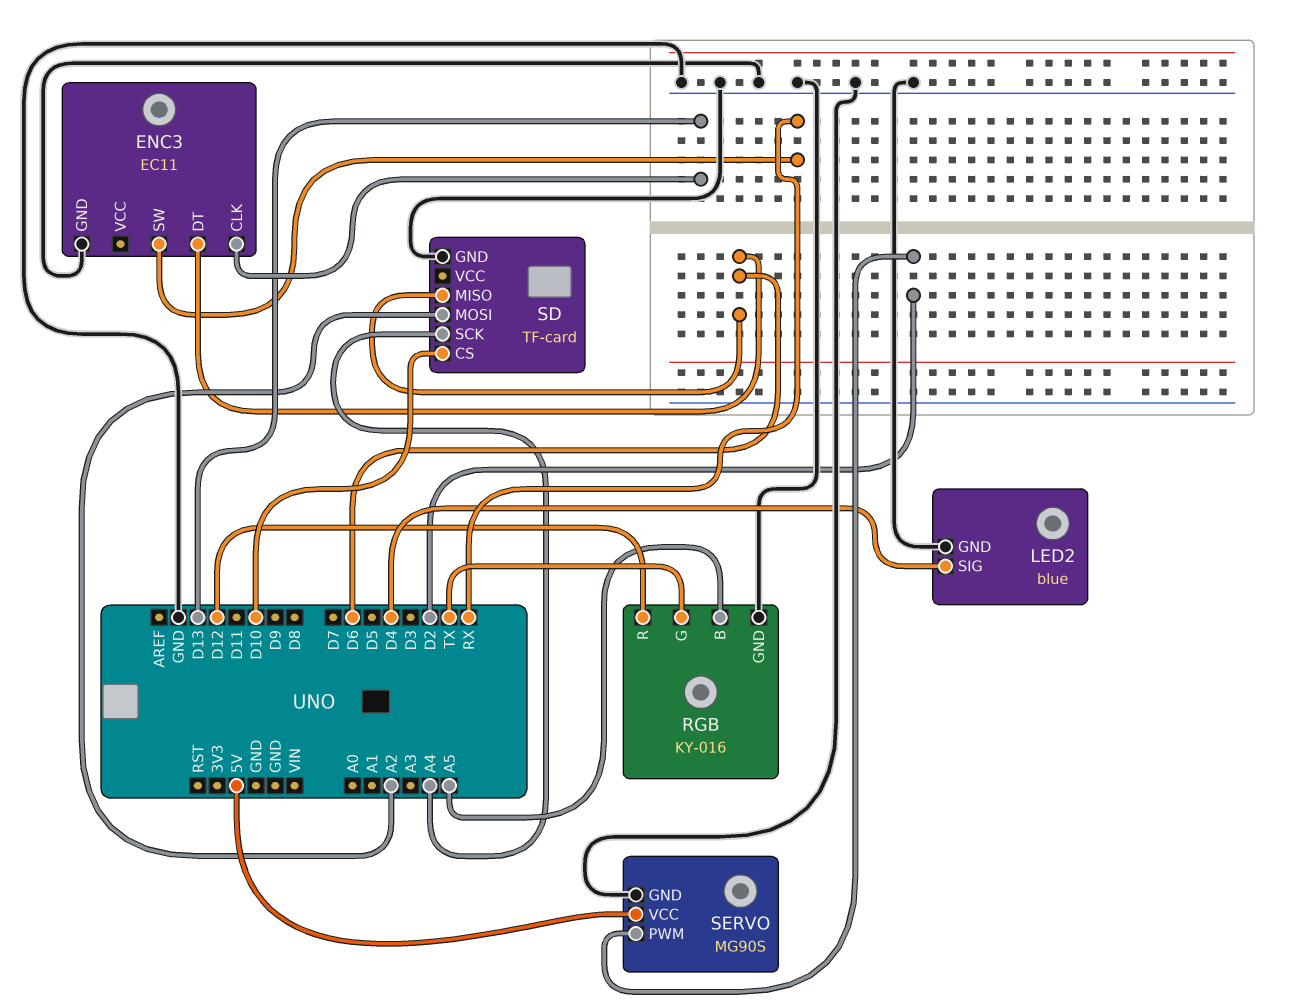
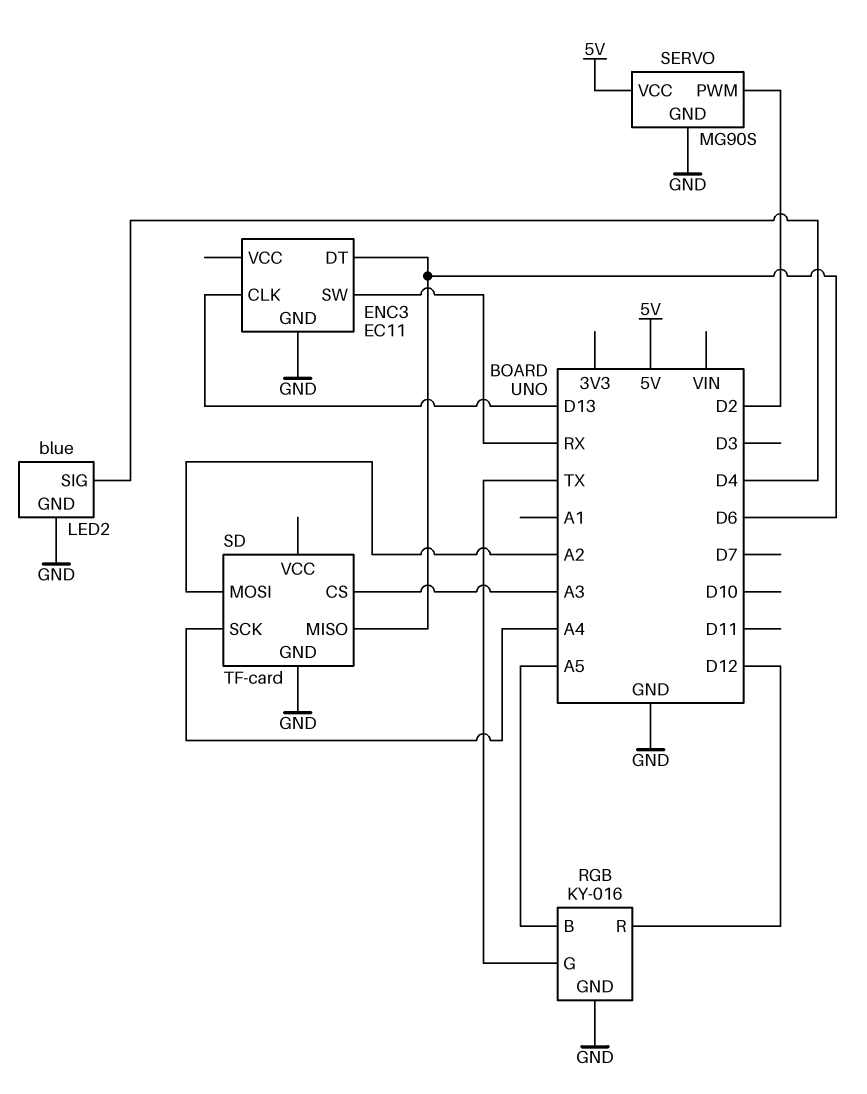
SD pin CS: D10 -> A3

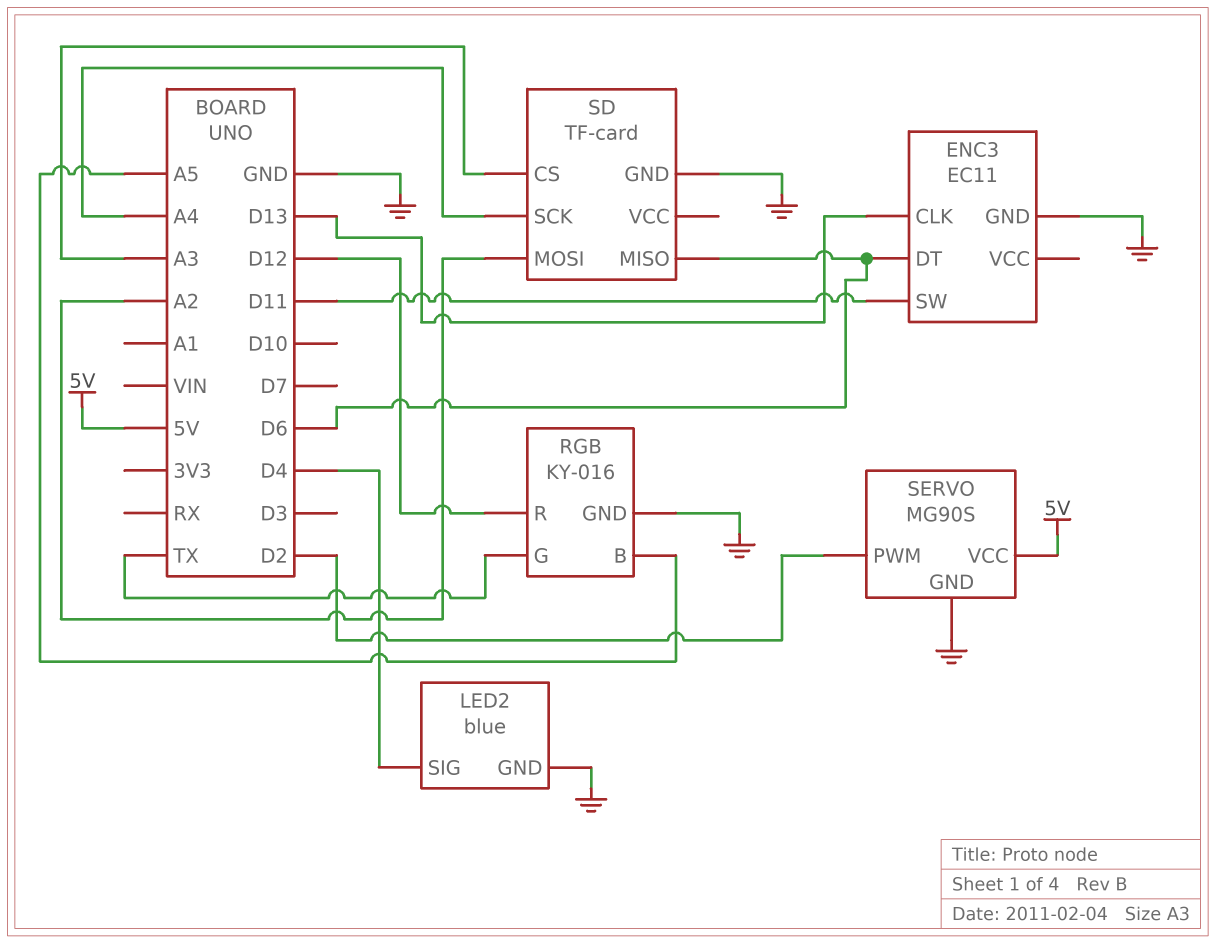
ENC3 pin SW: RX -> D11

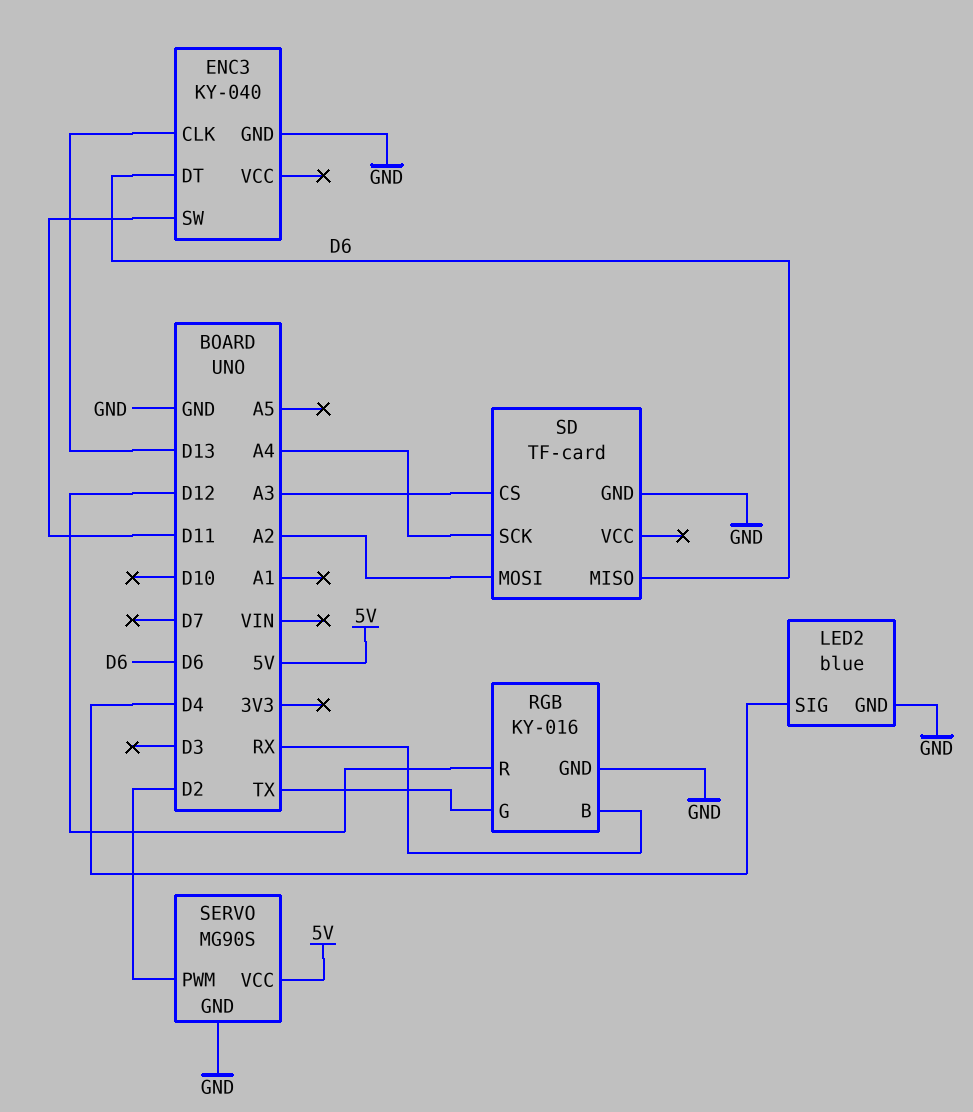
ENC3: EC11 -> KY-040
RGB pin B: A5 -> RX

